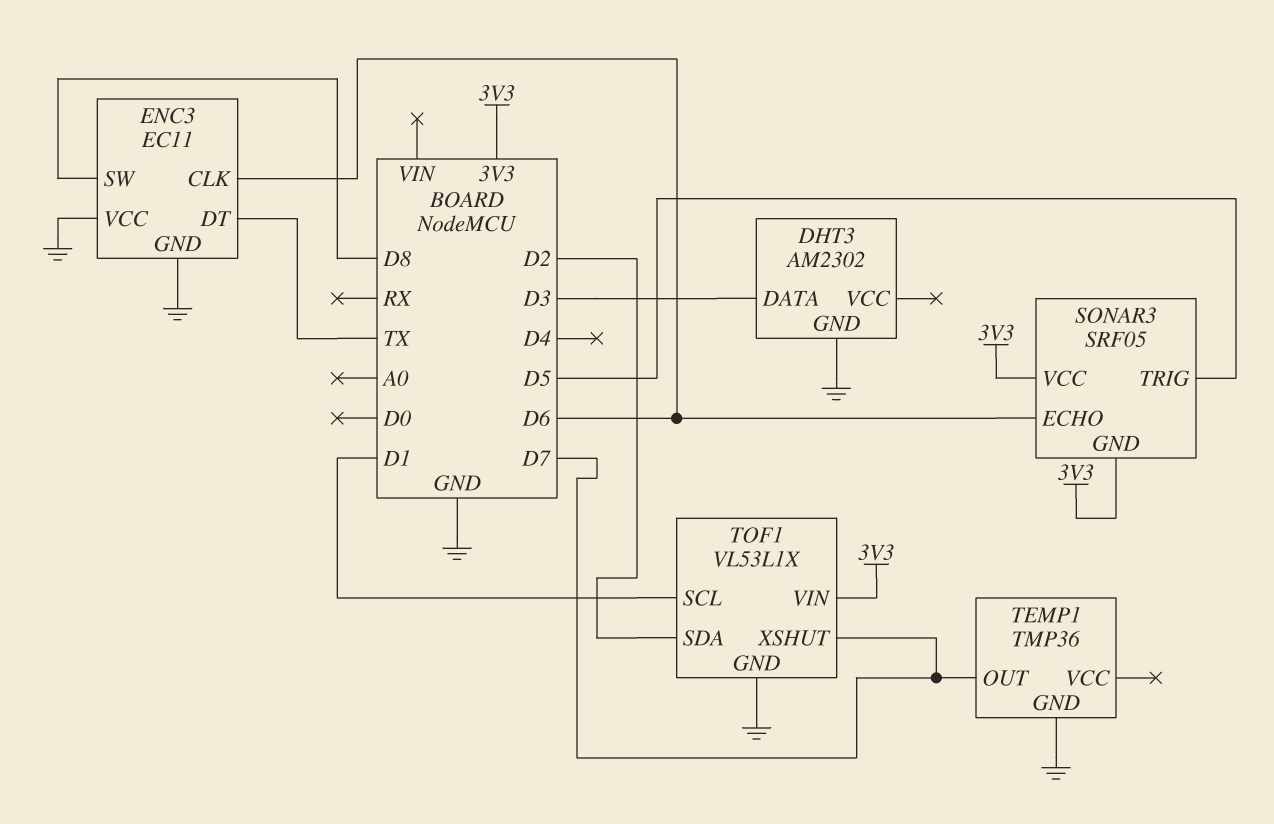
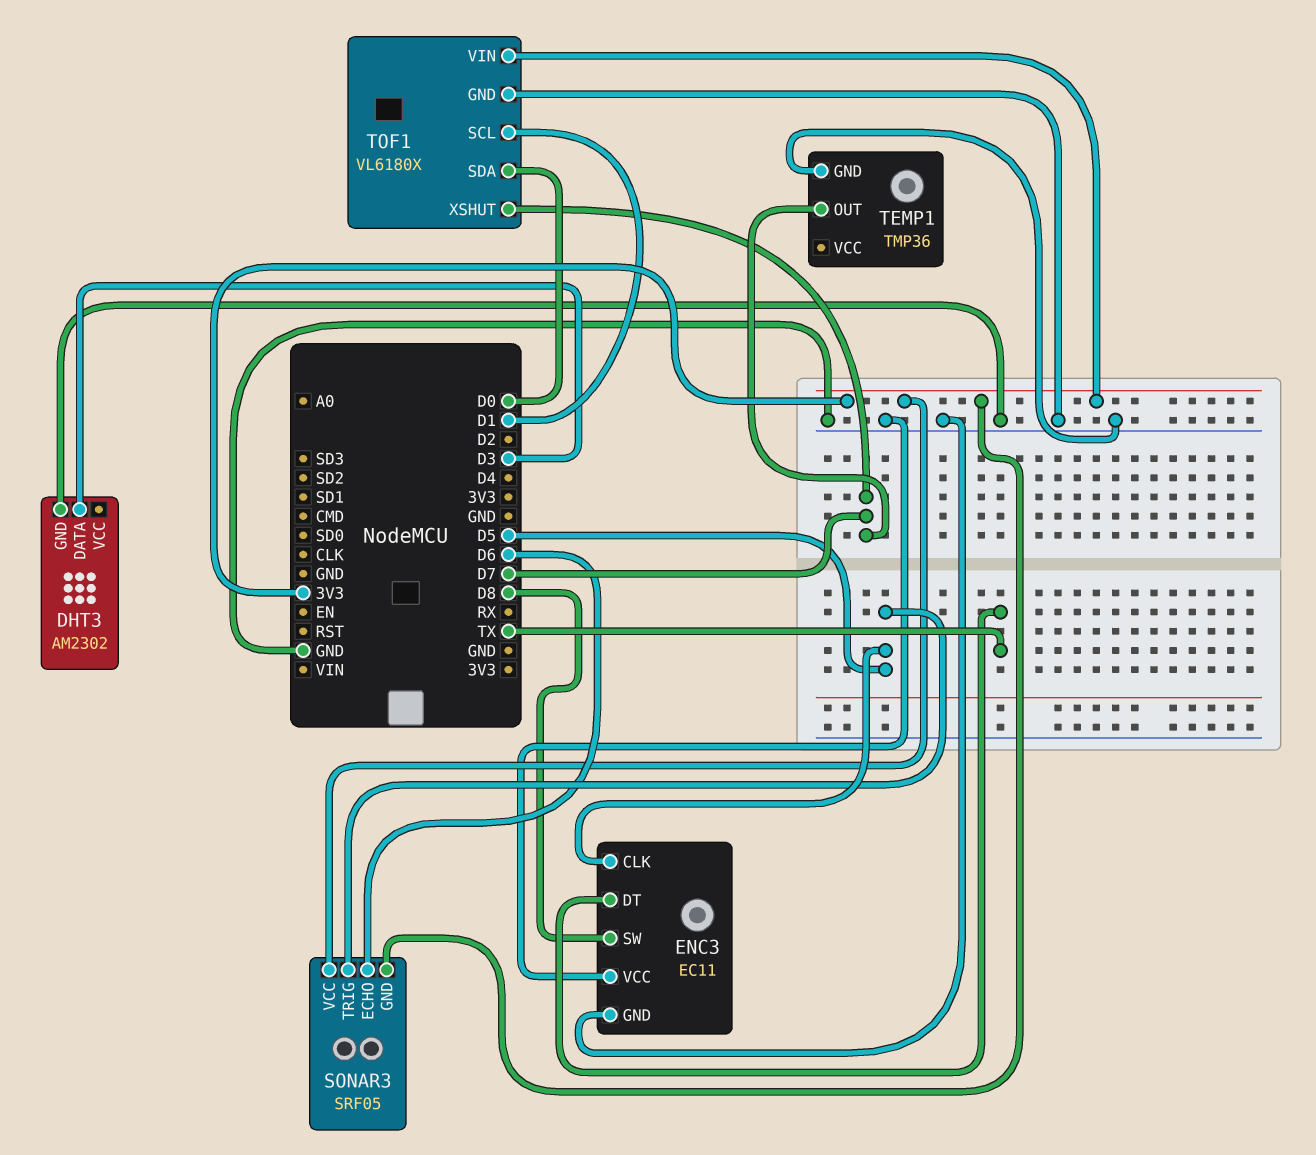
ENC3 pin CLK: D6 -> D5
TOF1: VL53L1X -> VL6180X
TOF1 pin SDA: D2 -> D0

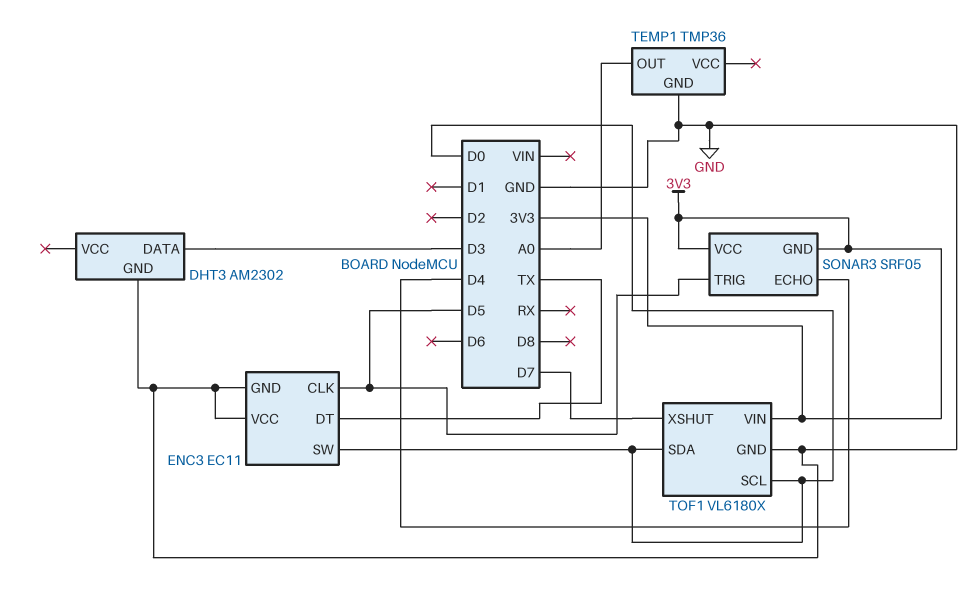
ENC3 pin SW: D8 -> D0
SONAR3 pin ECHO: D6 -> D4
TEMP1 pin OUT: D7 -> A0
TOF1 pin SCL: D1 -> D0

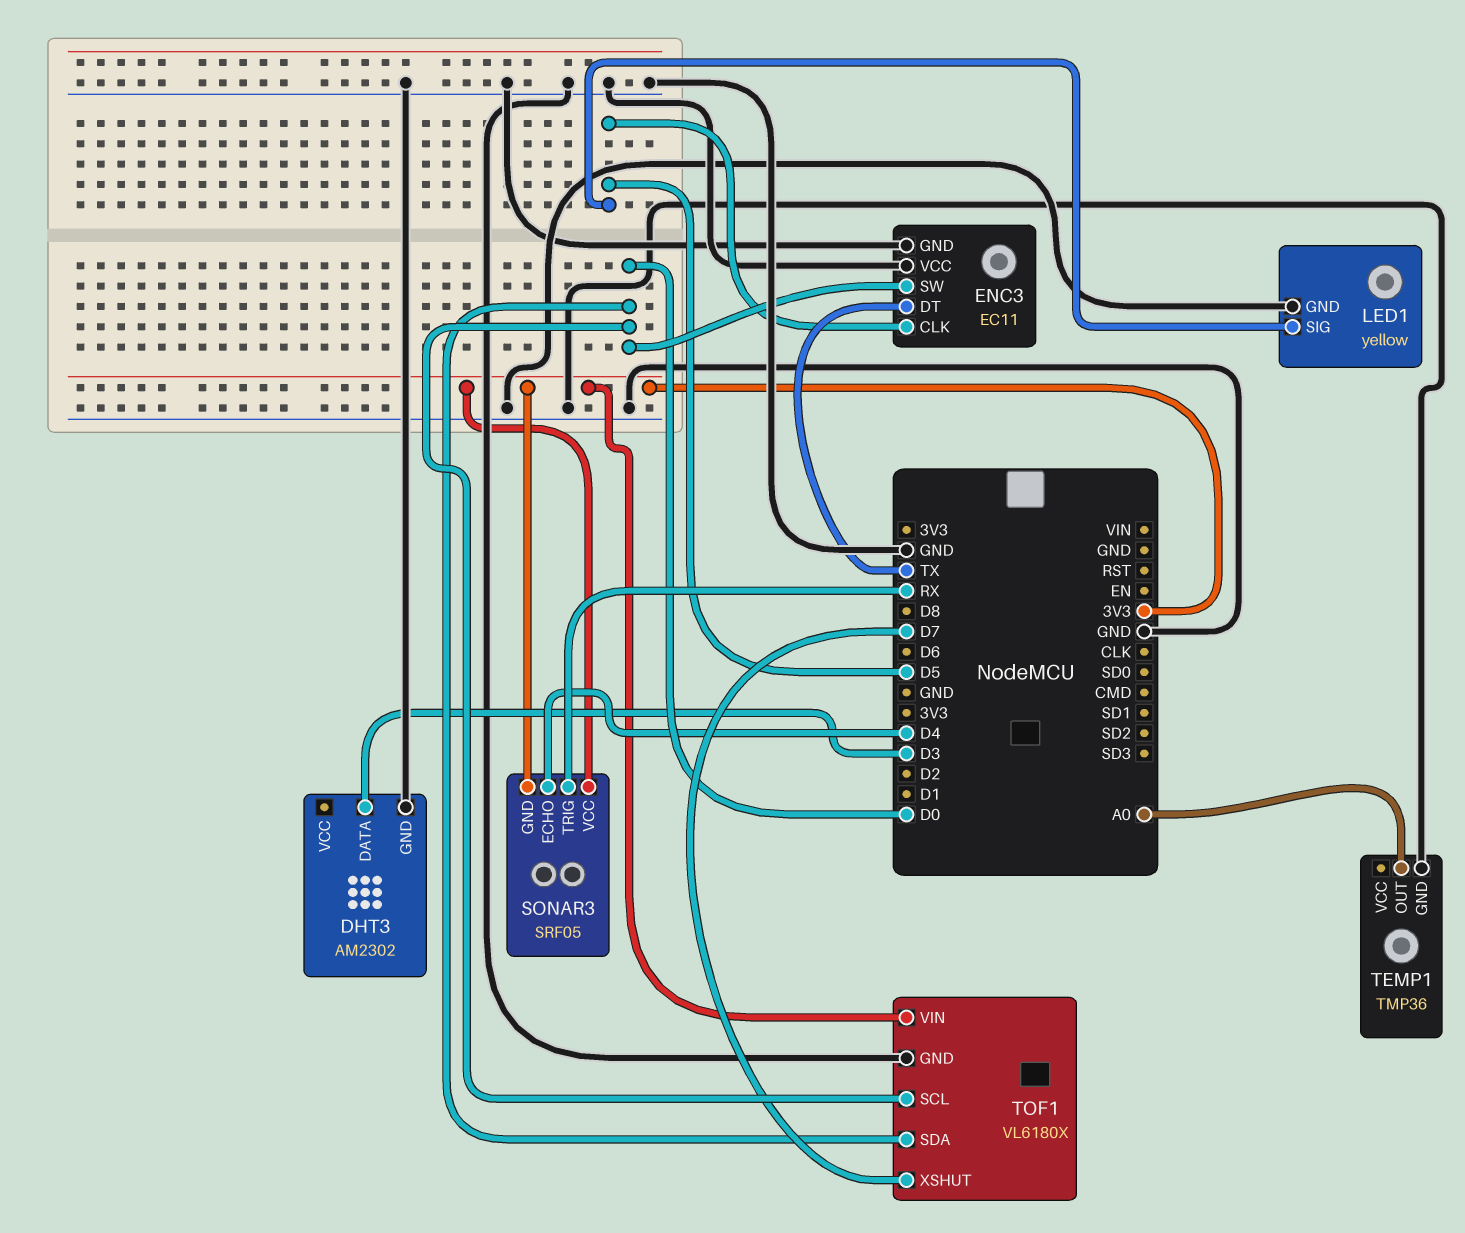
LED1: none -> yellow
LED1 pin GND: none -> GND
LED1 pin SIG: none -> D5
SONAR3 pin TRIG: D5 -> RX

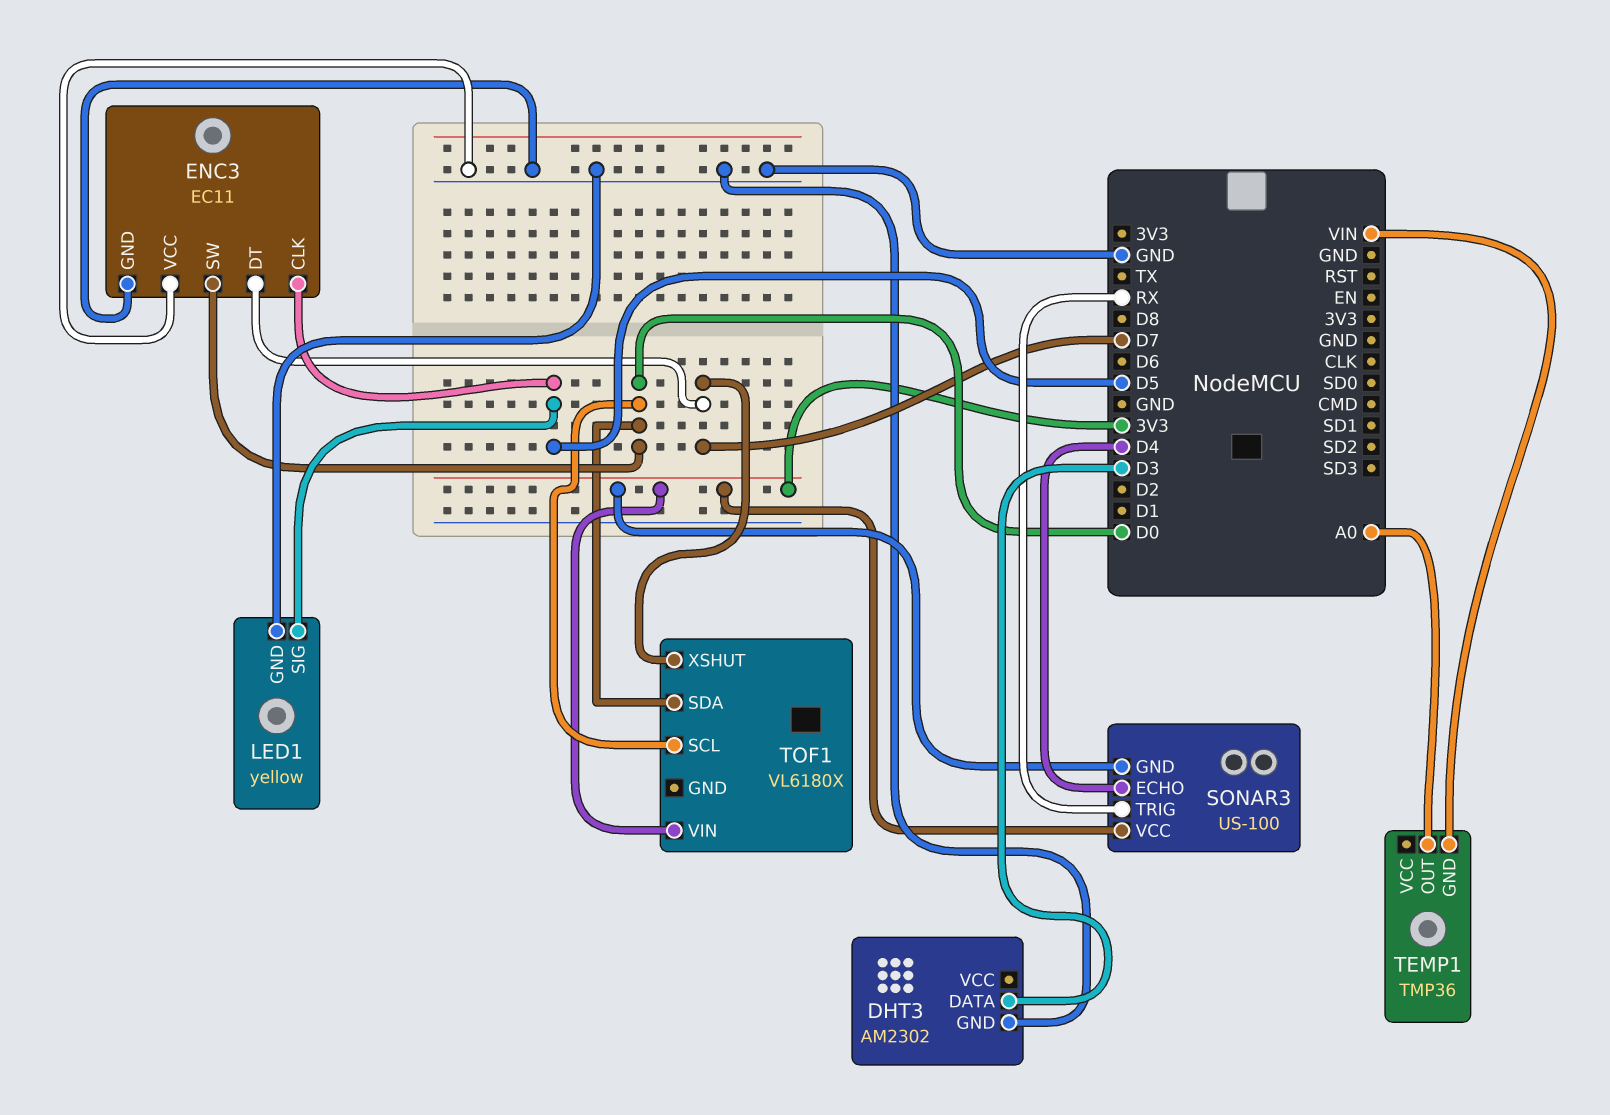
ENC3 pin DT: TX -> D7
SONAR3: SRF05 -> US-100
TEMP1 pin GND: GND -> VIN
TOF1 pin GND: GND -> none

